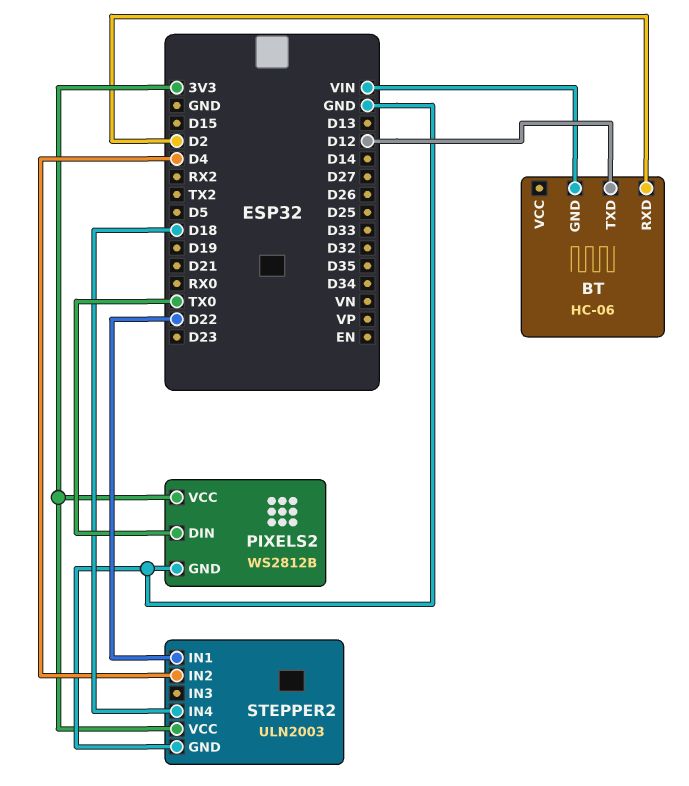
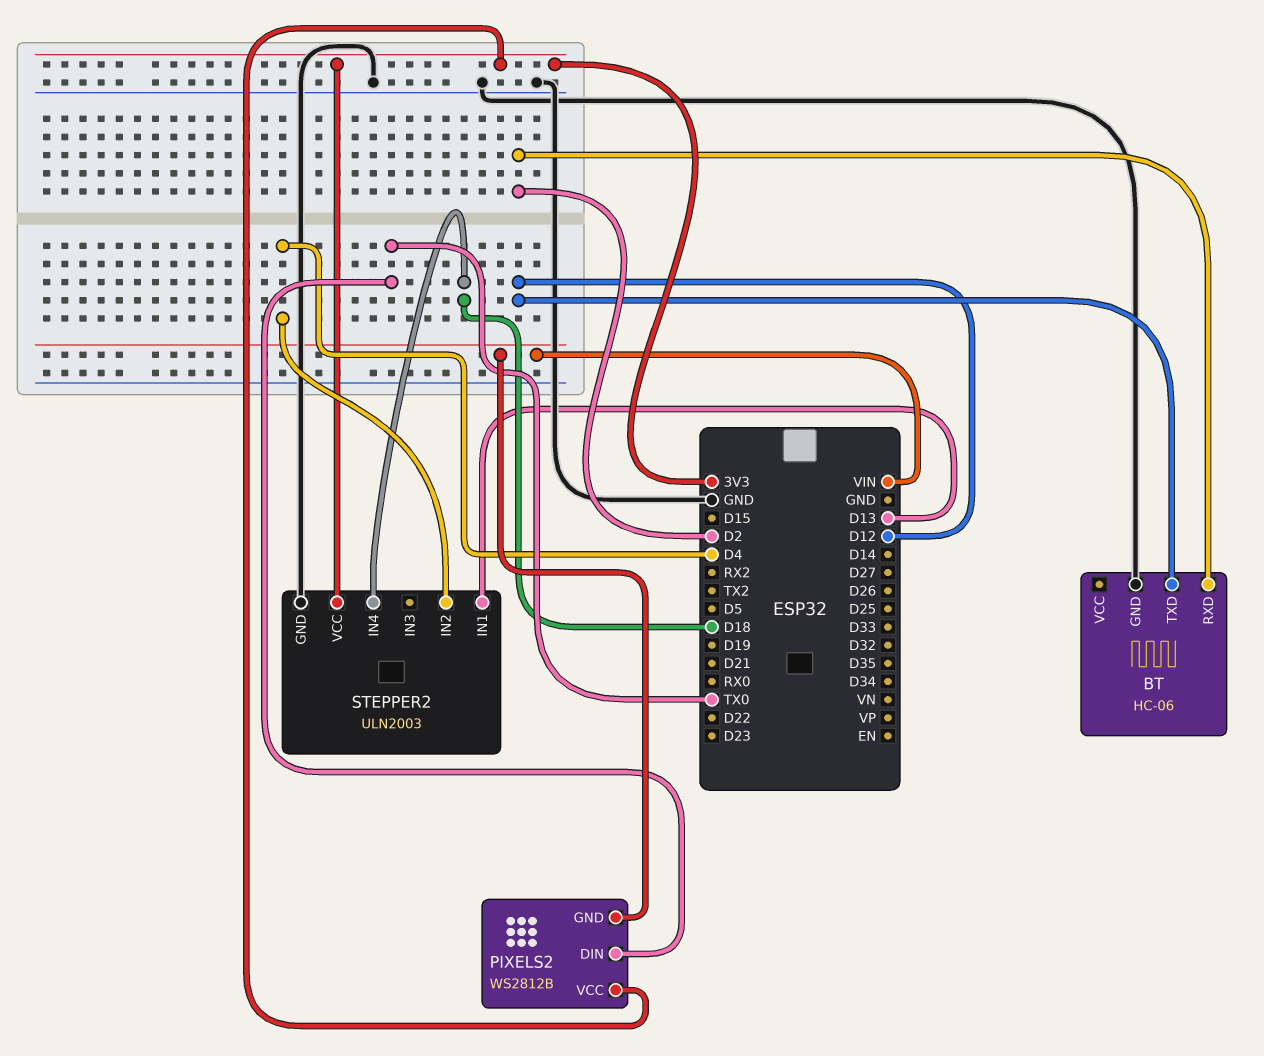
BT pin GND: VIN -> GND
PIXELS2 pin GND: GND -> VIN
STEPPER2 pin IN1: D22 -> D13

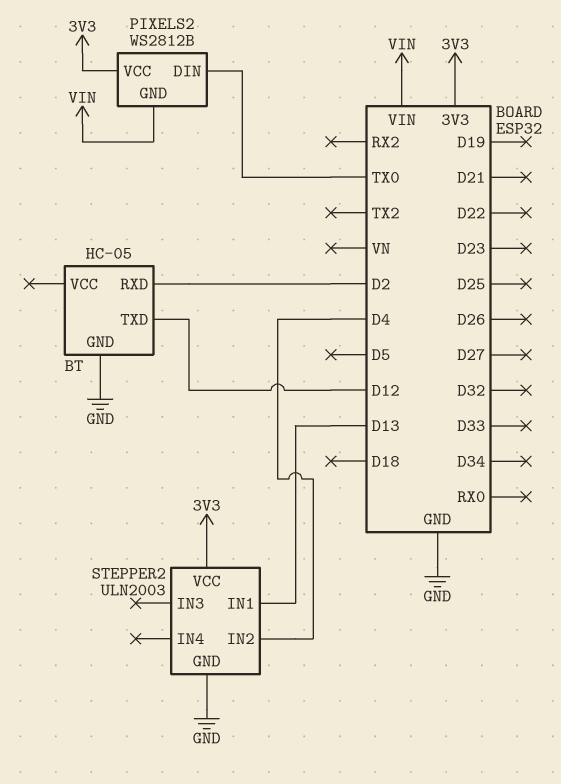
BT: HC-06 -> HC-05
STEPPER2 pin IN4: D18 -> none

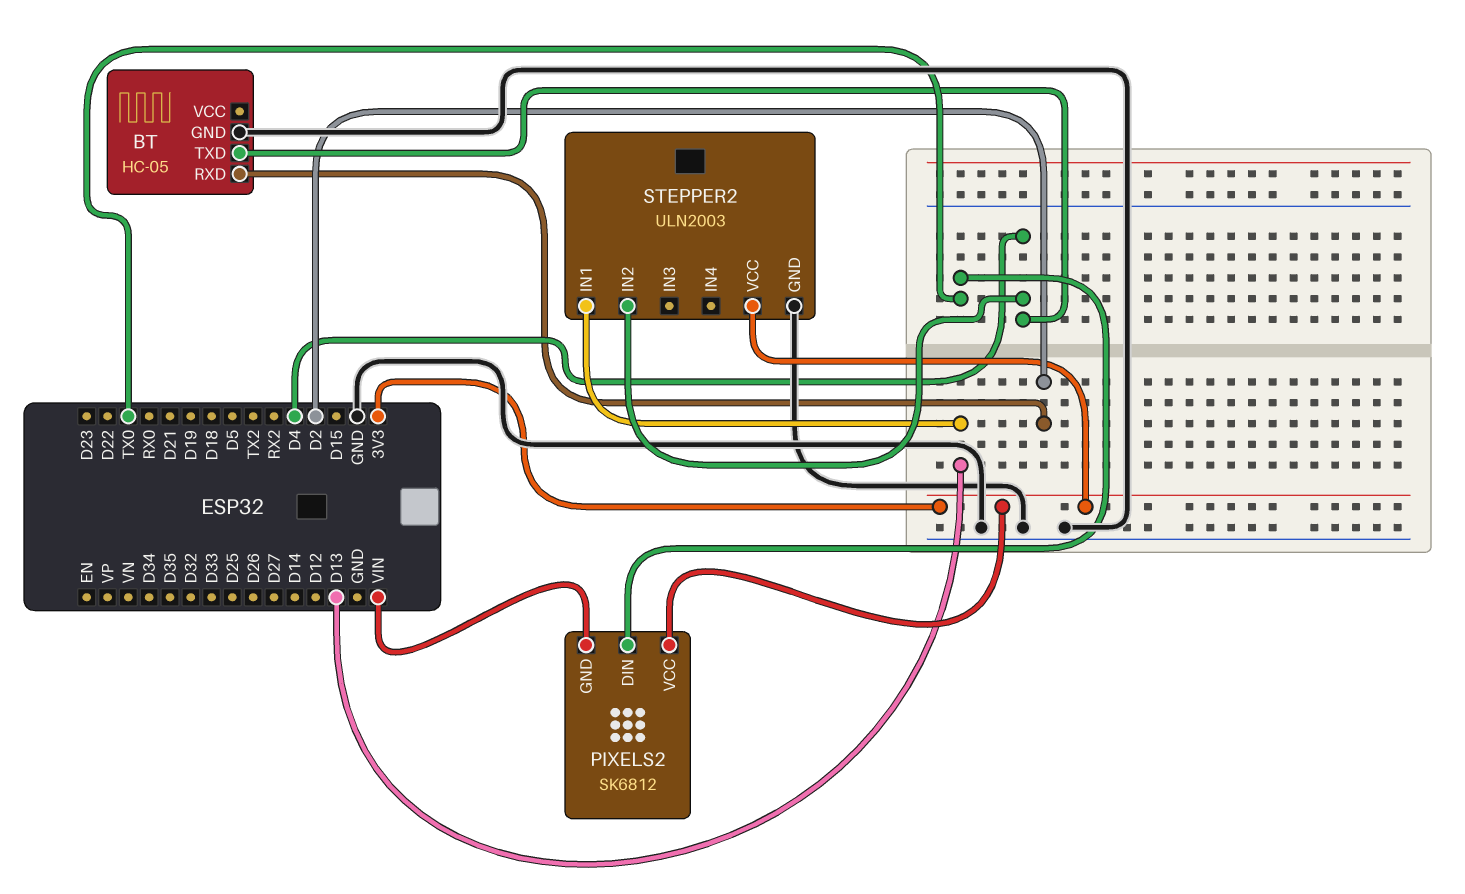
BT pin TXD: D12 -> D4
PIXELS2: WS2812B -> SK6812

